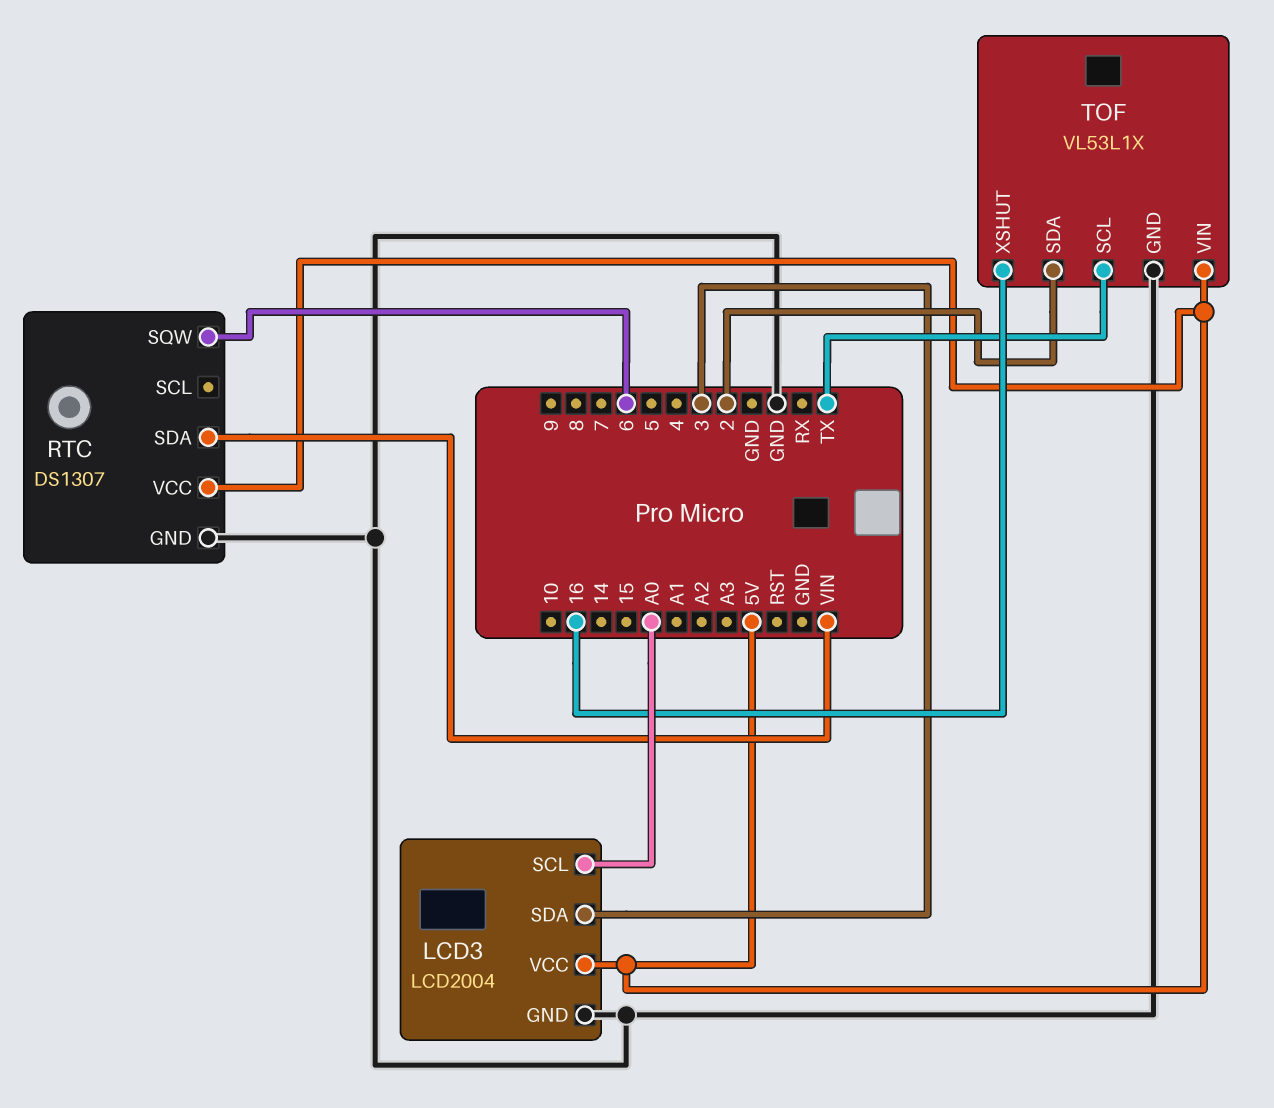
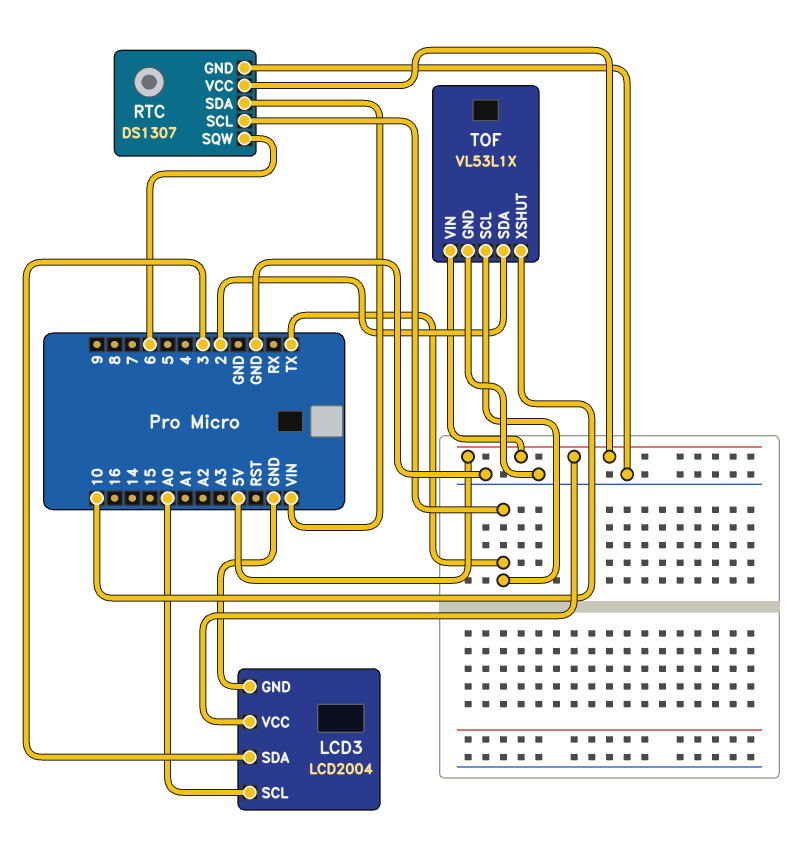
RTC pin SCL: none -> TX
TOF pin XSHUT: 16 -> 10

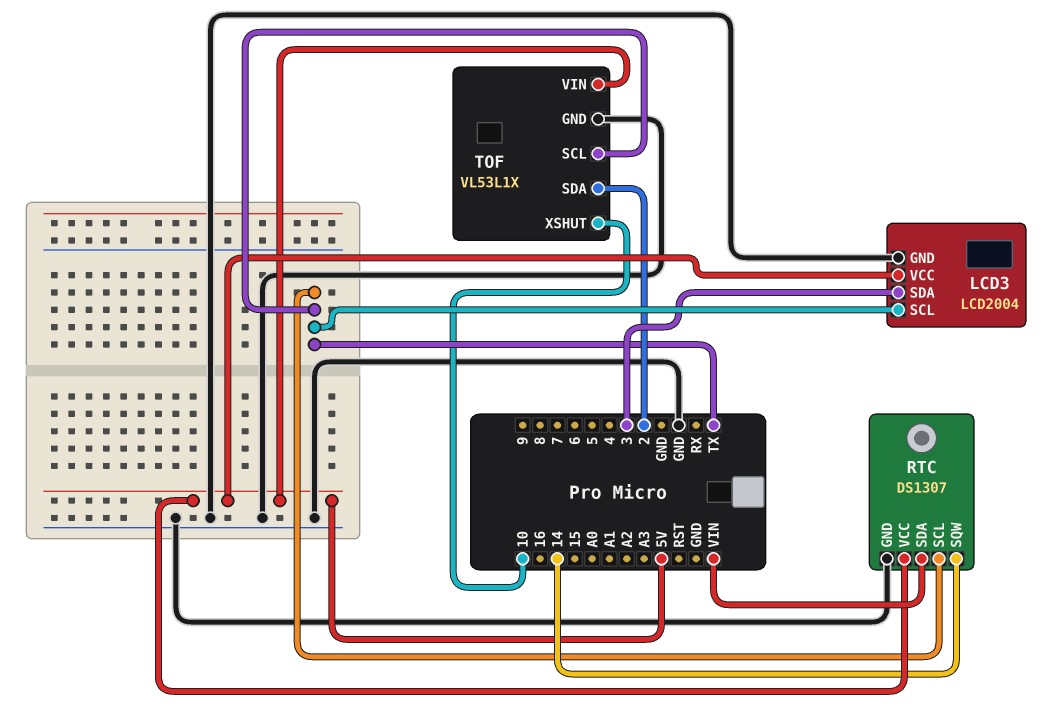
LCD3 pin SCL: A0 -> TX
RTC pin SQW: 6 -> 14

